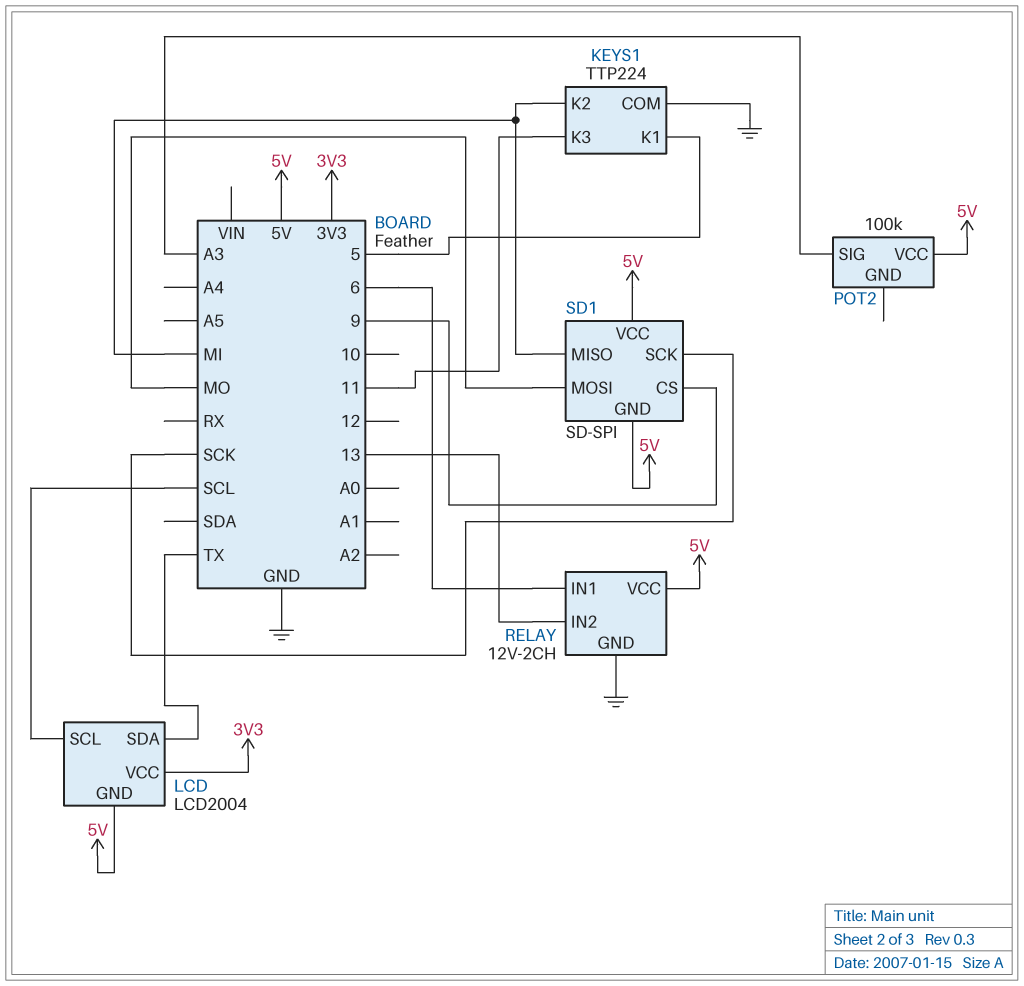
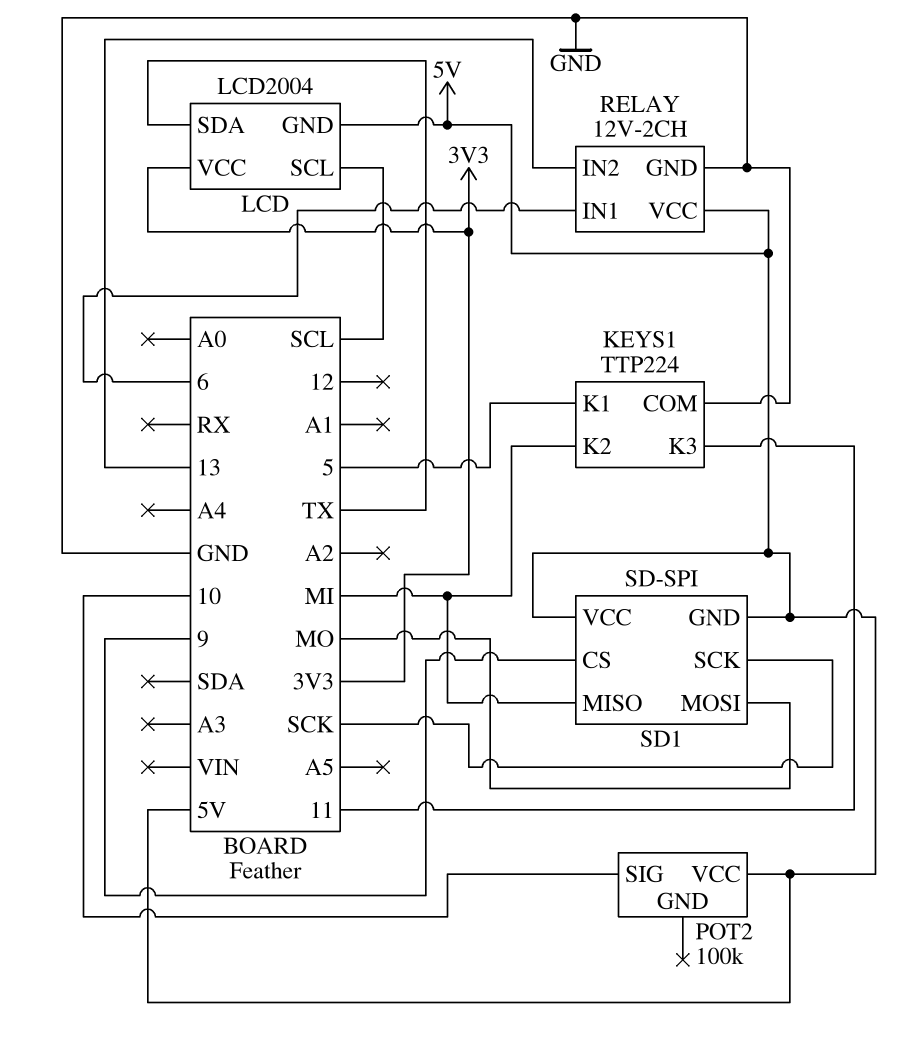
POT2 pin SIG: A3 -> 10

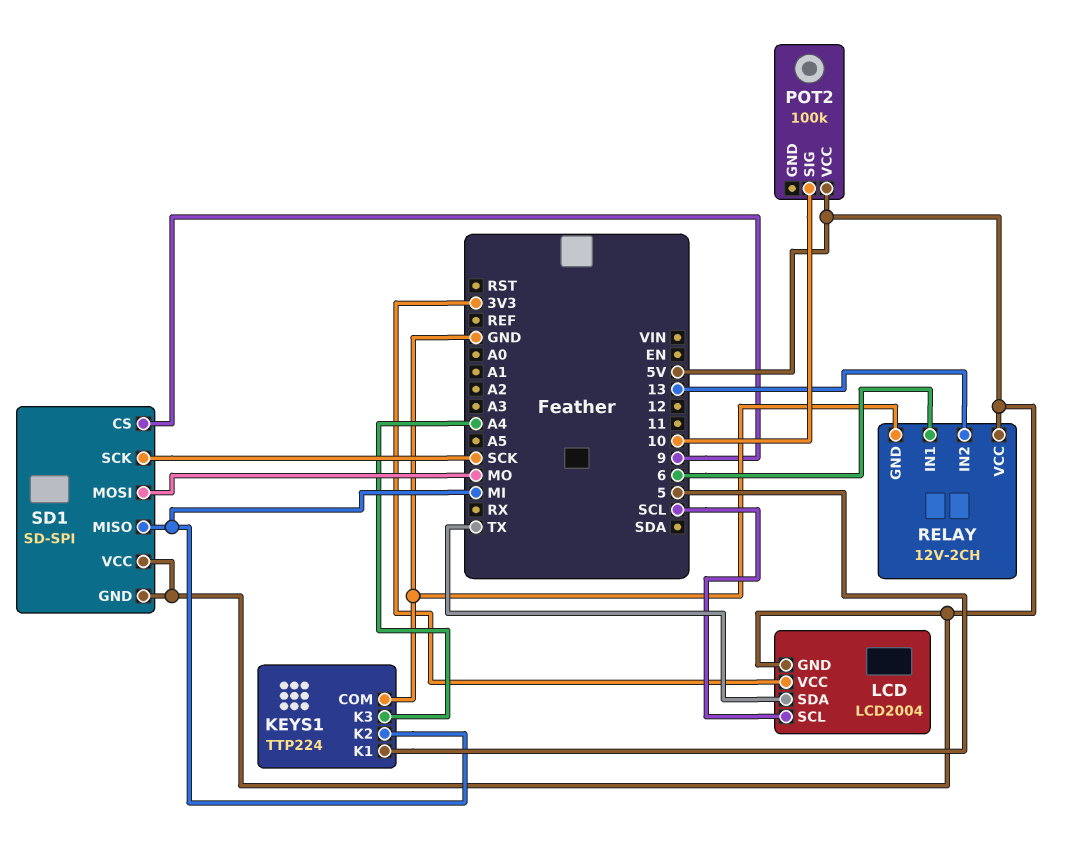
KEYS1 pin K3: 11 -> A4

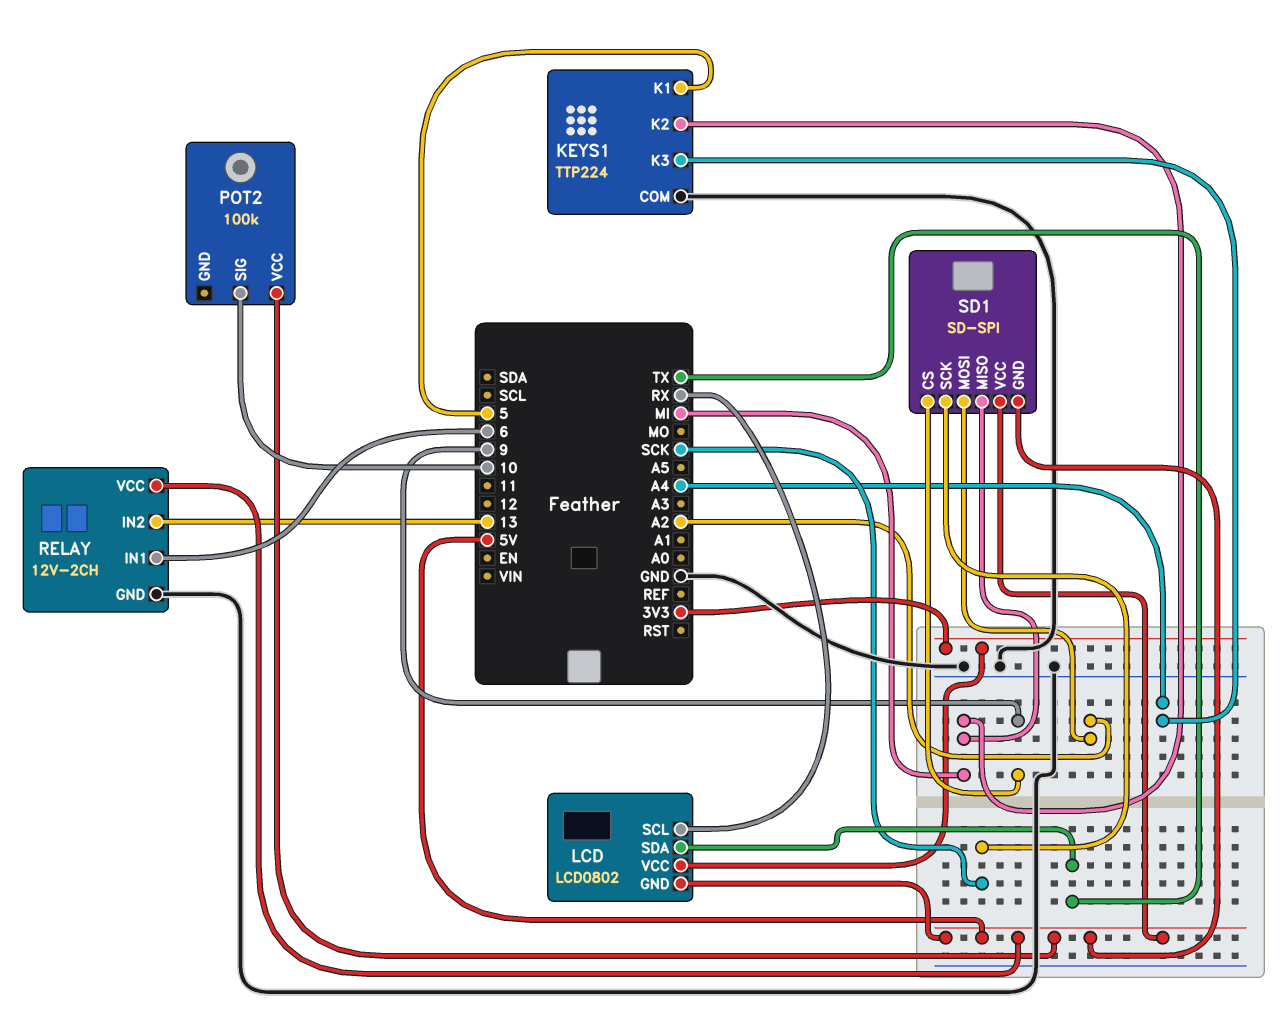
LCD: LCD2004 -> LCD0802
LCD pin SCL: SCL -> RX
SD1 pin MOSI: MO -> A2

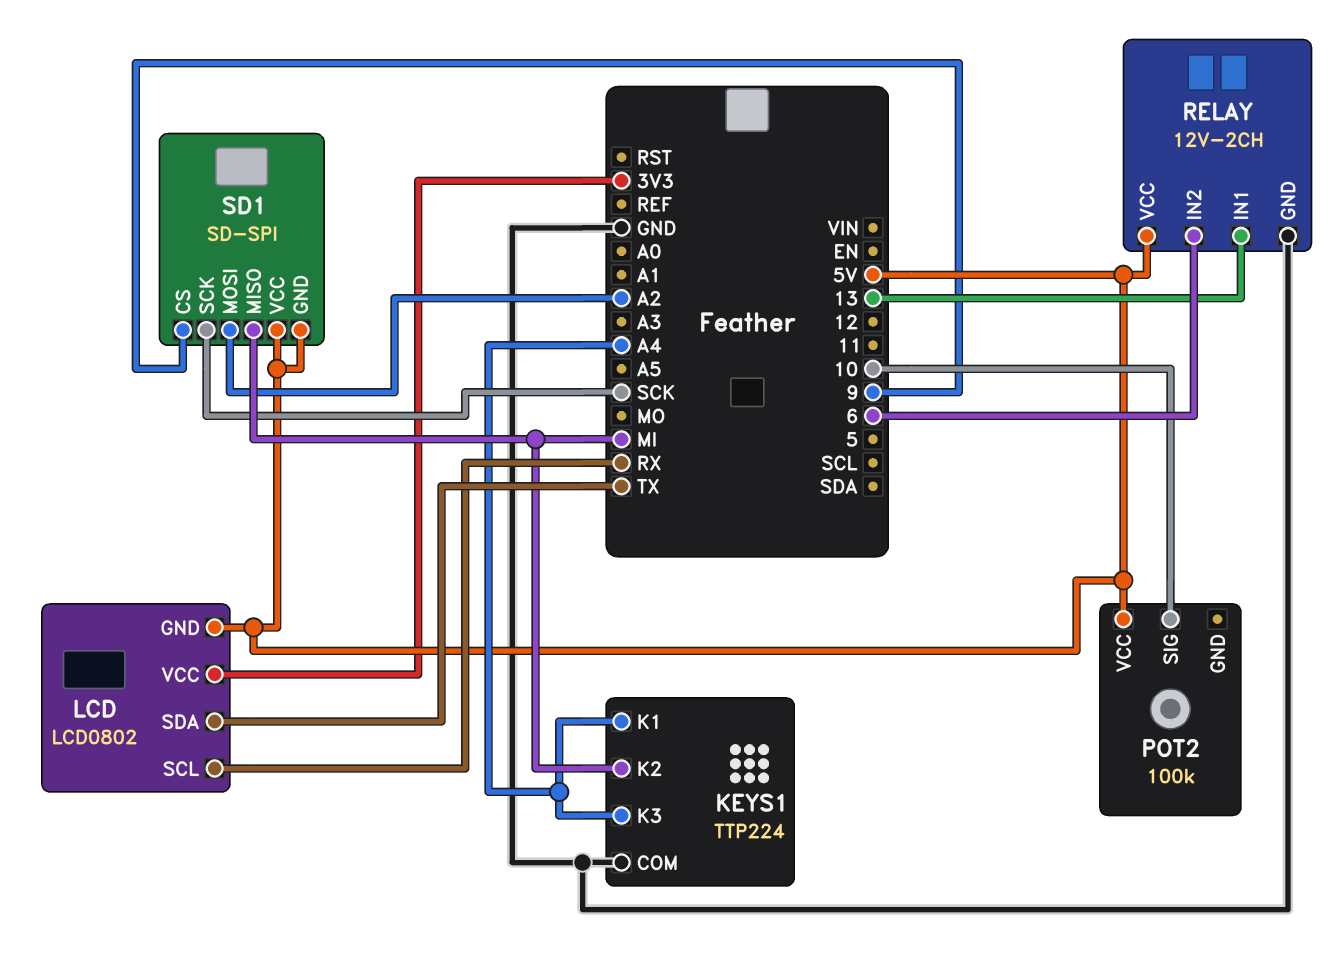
KEYS1 pin K1: 5 -> A4
RELAY pin IN1: 6 -> 13
RELAY pin IN2: 13 -> 6

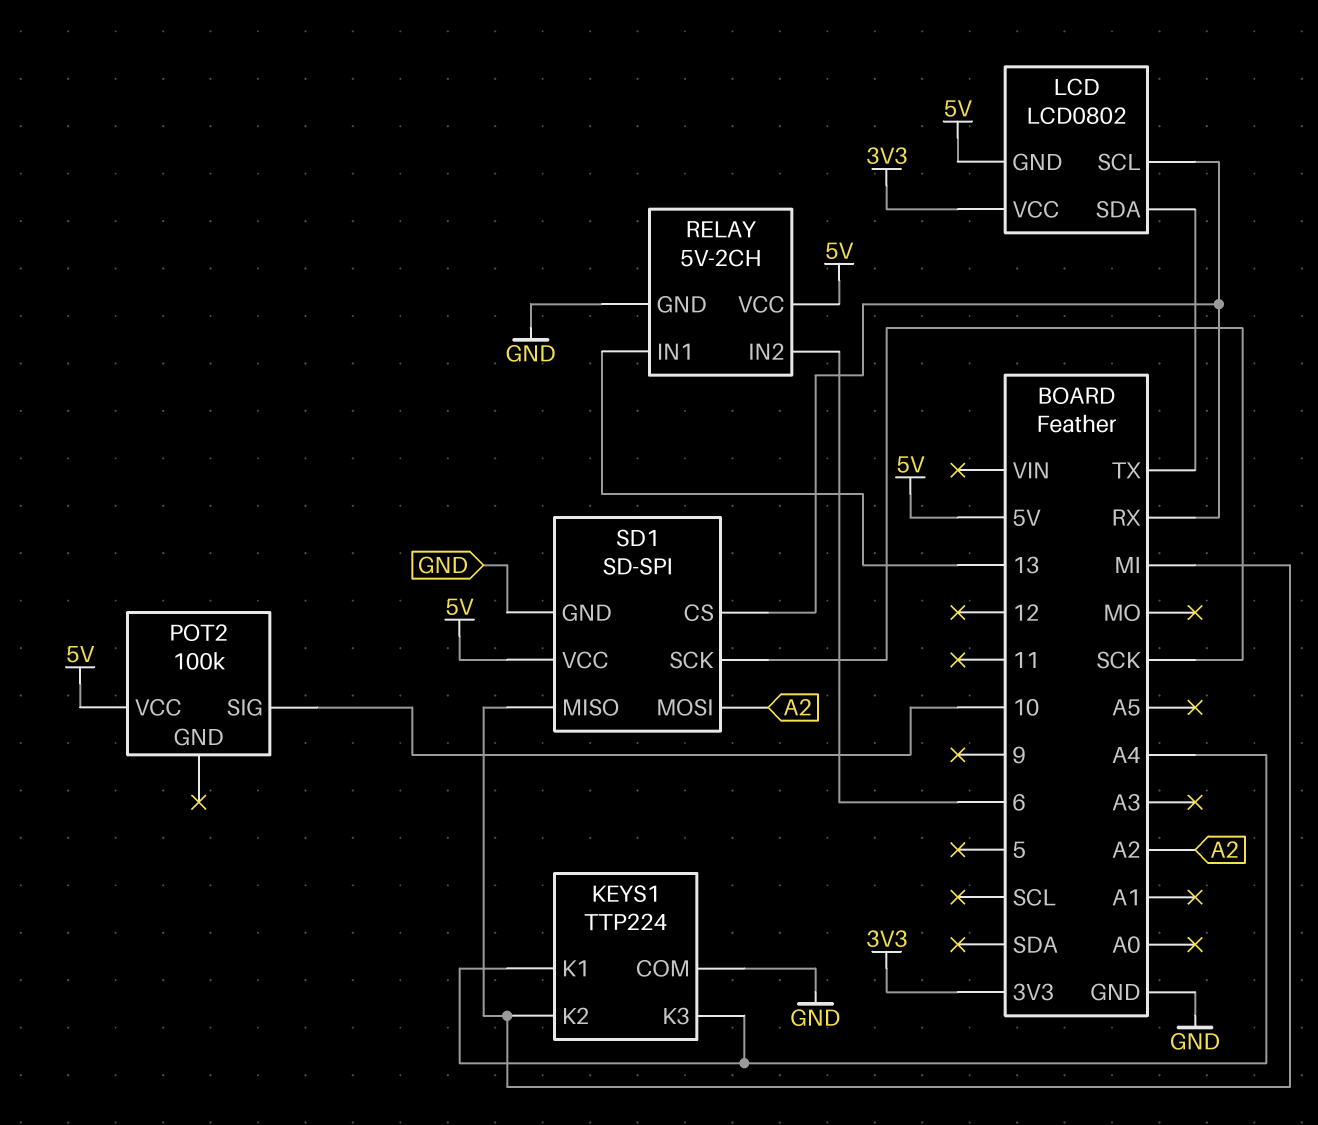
RELAY: 12V-2CH -> 5V-2CH
SD1 pin CS: 9 -> RX
SD1 pin GND: 5V -> GND

